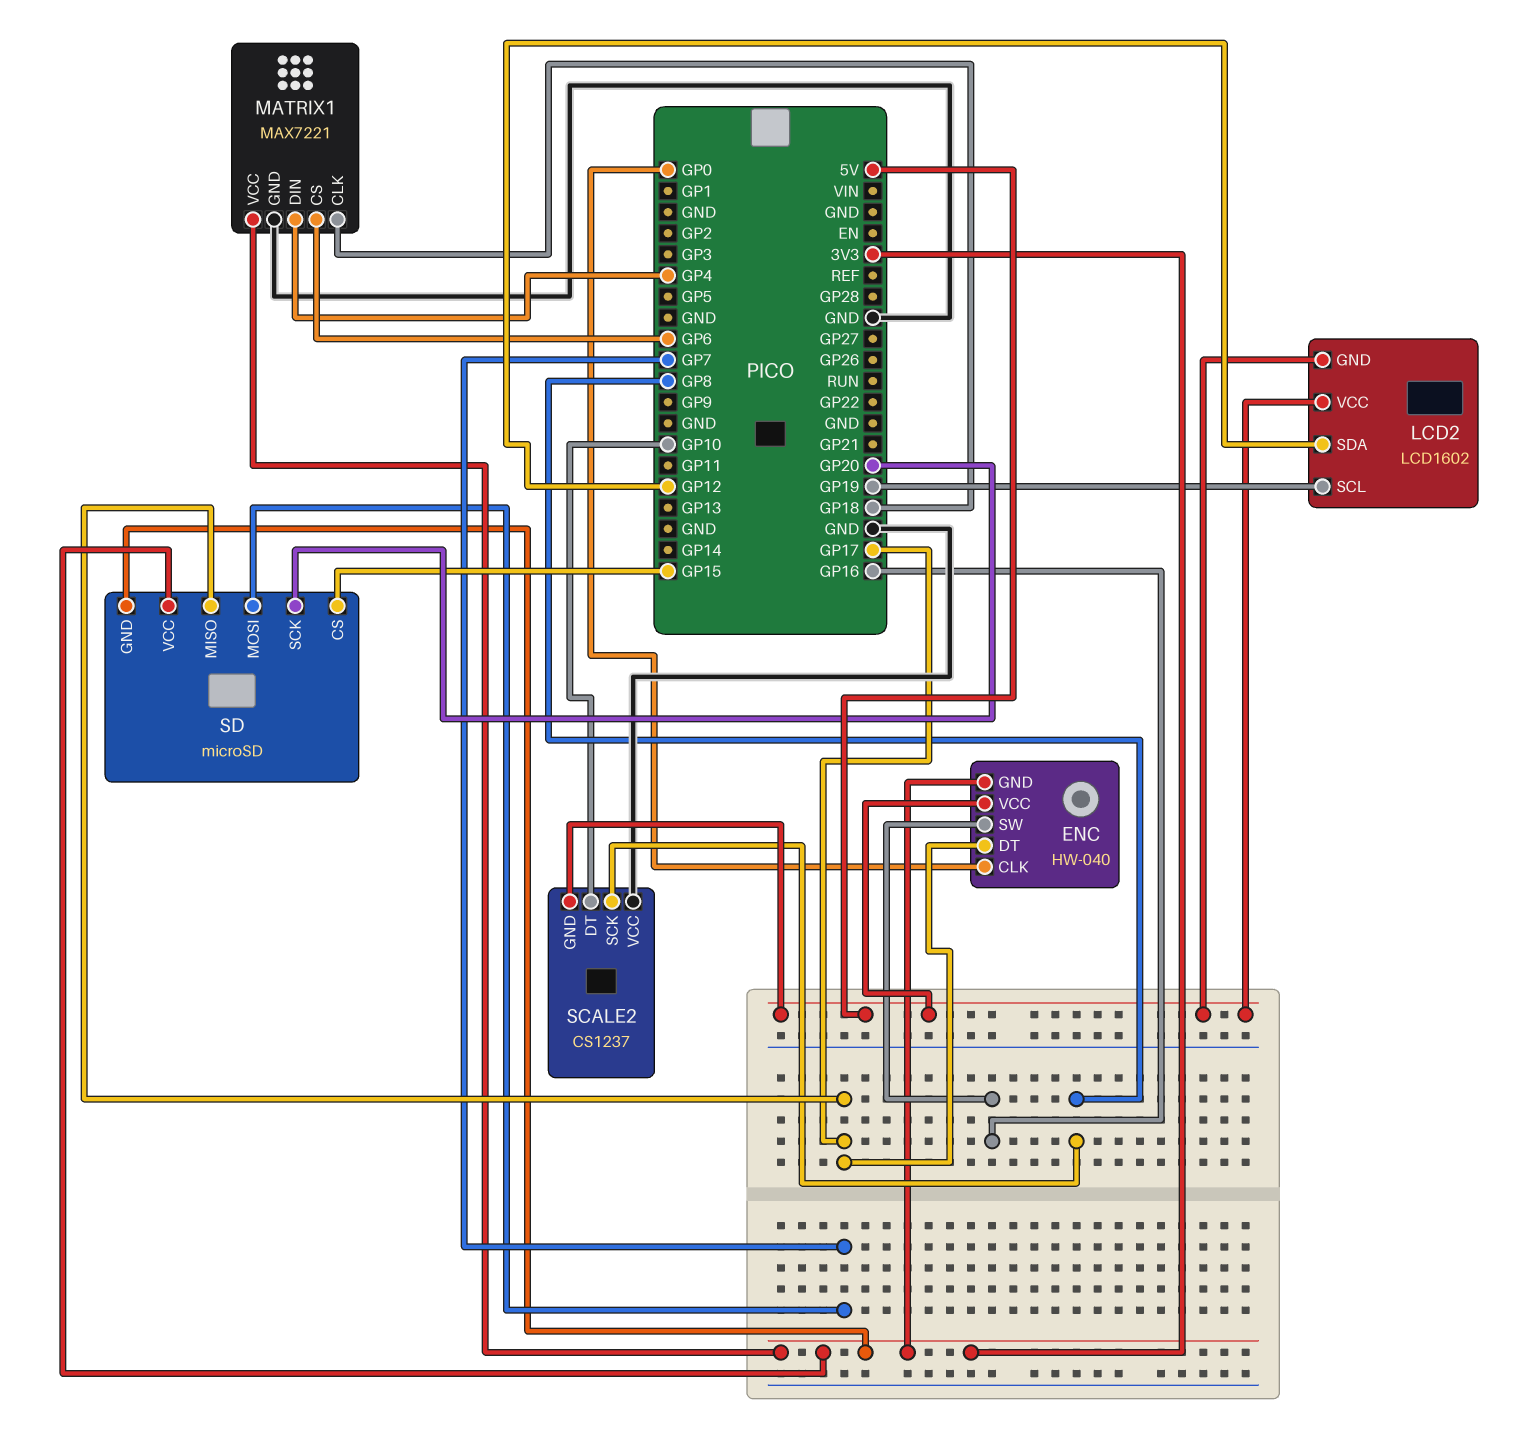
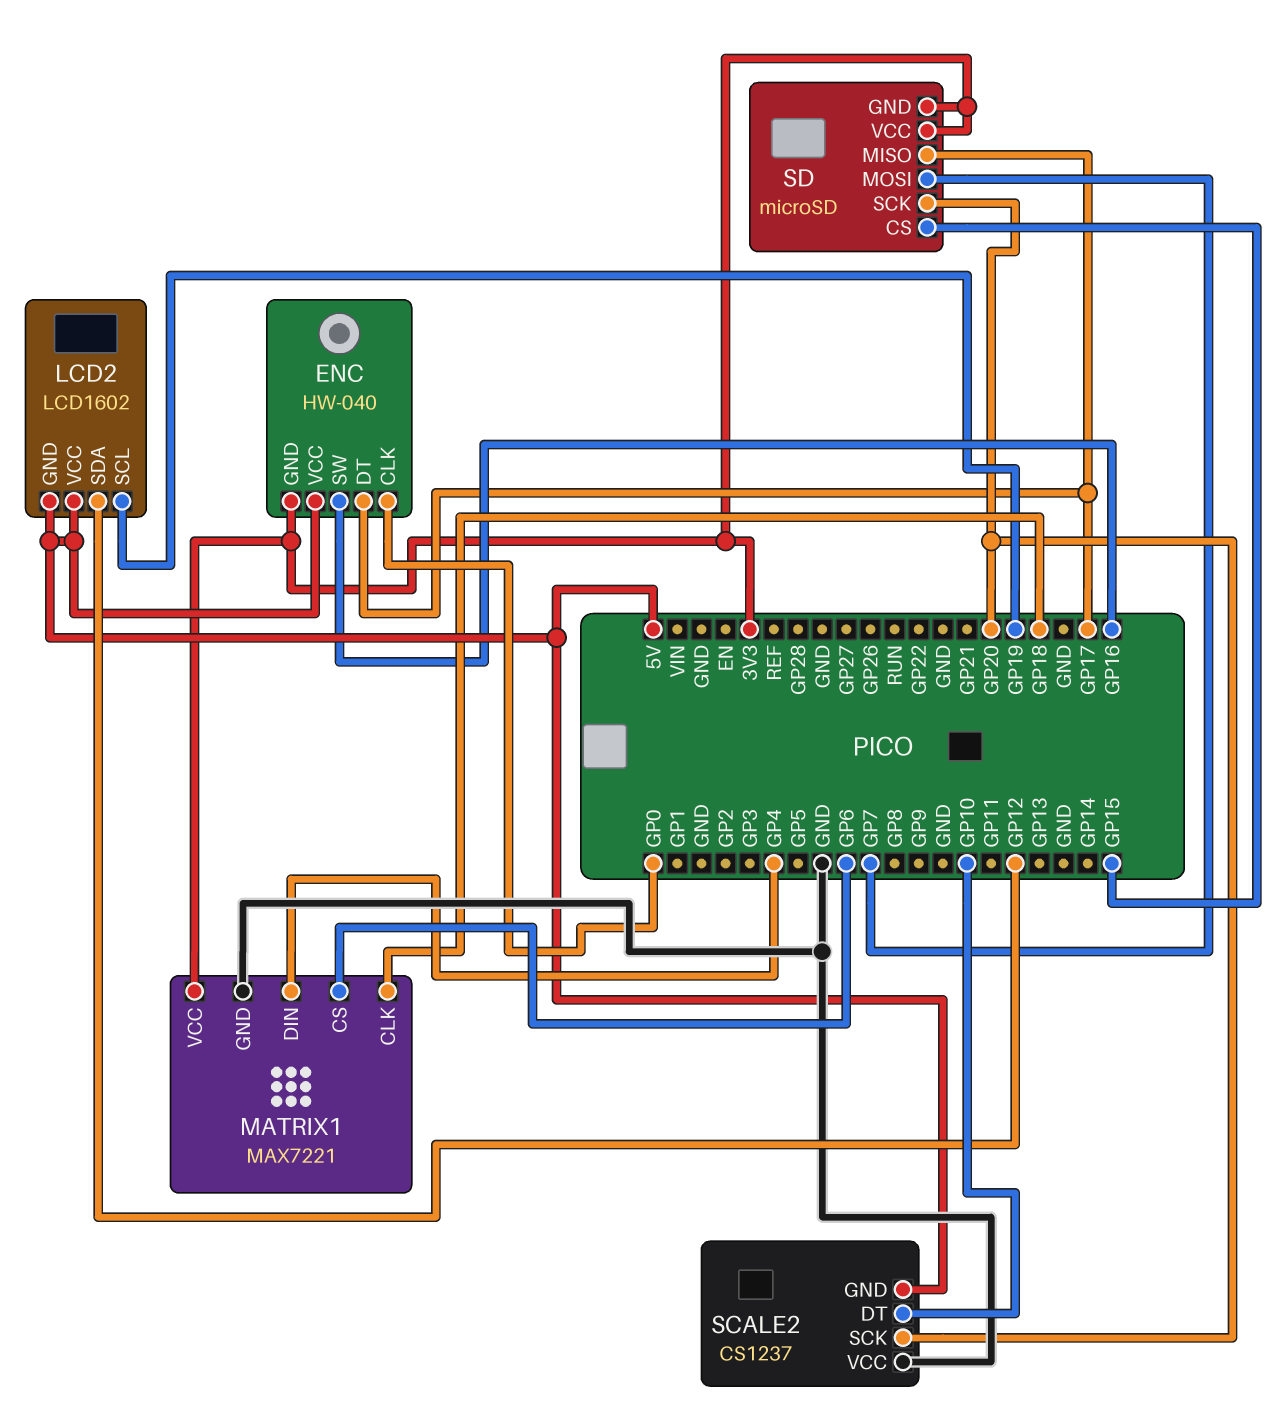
SCALE2 pin SCK: GP8 -> GP20

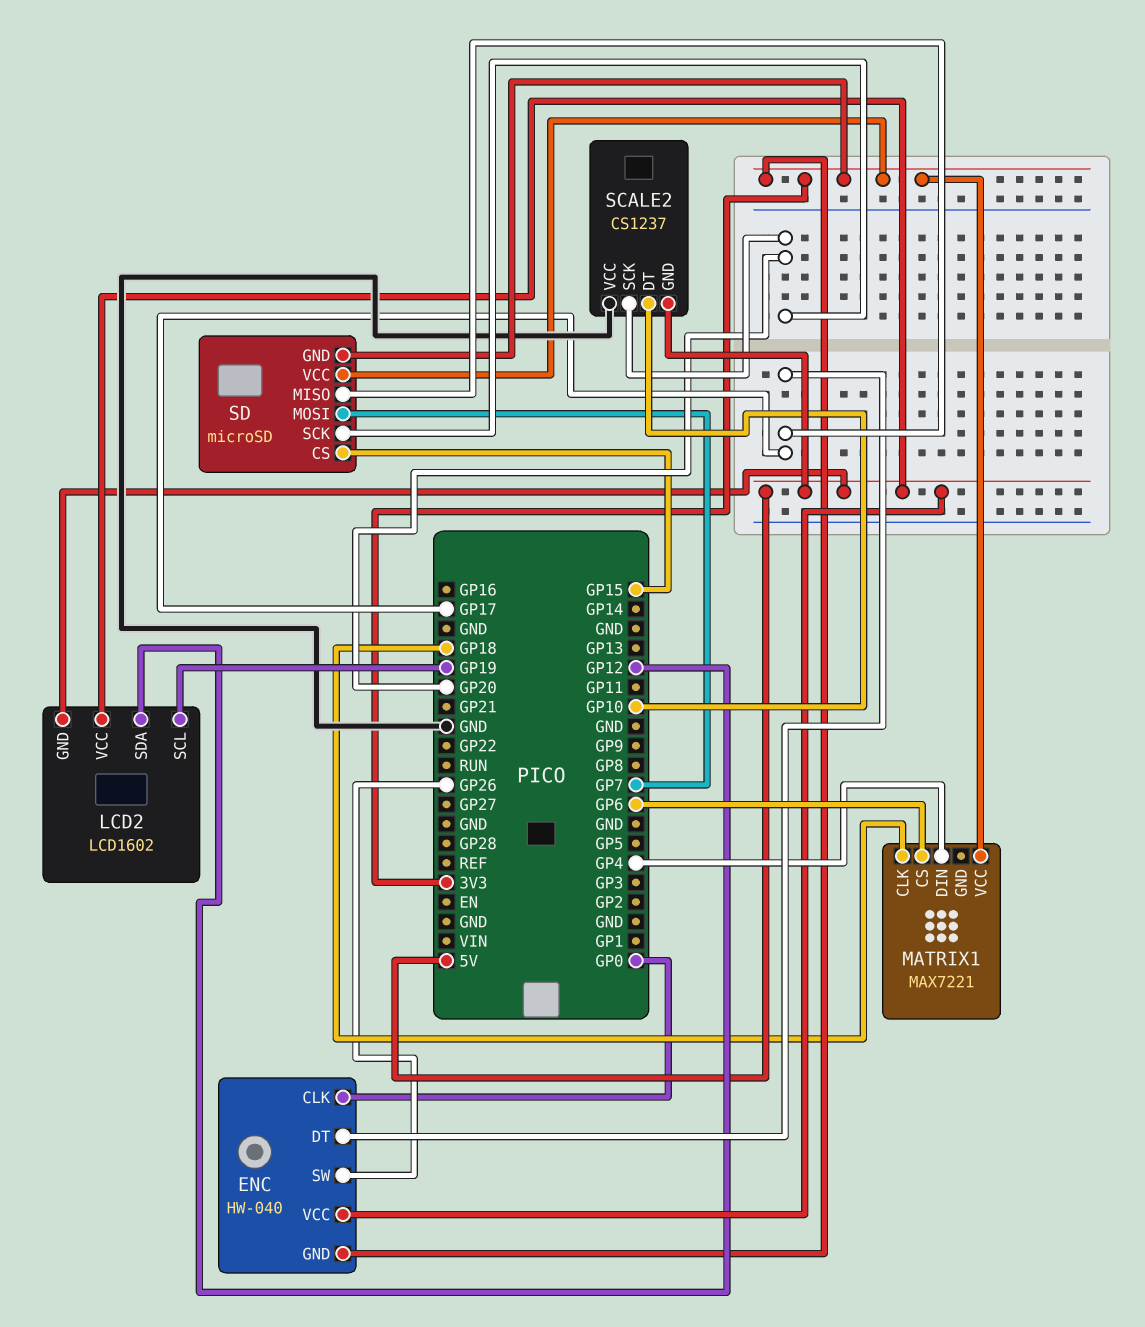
ENC pin SW: GP16 -> GP26
MATRIX1 pin GND: GND -> none

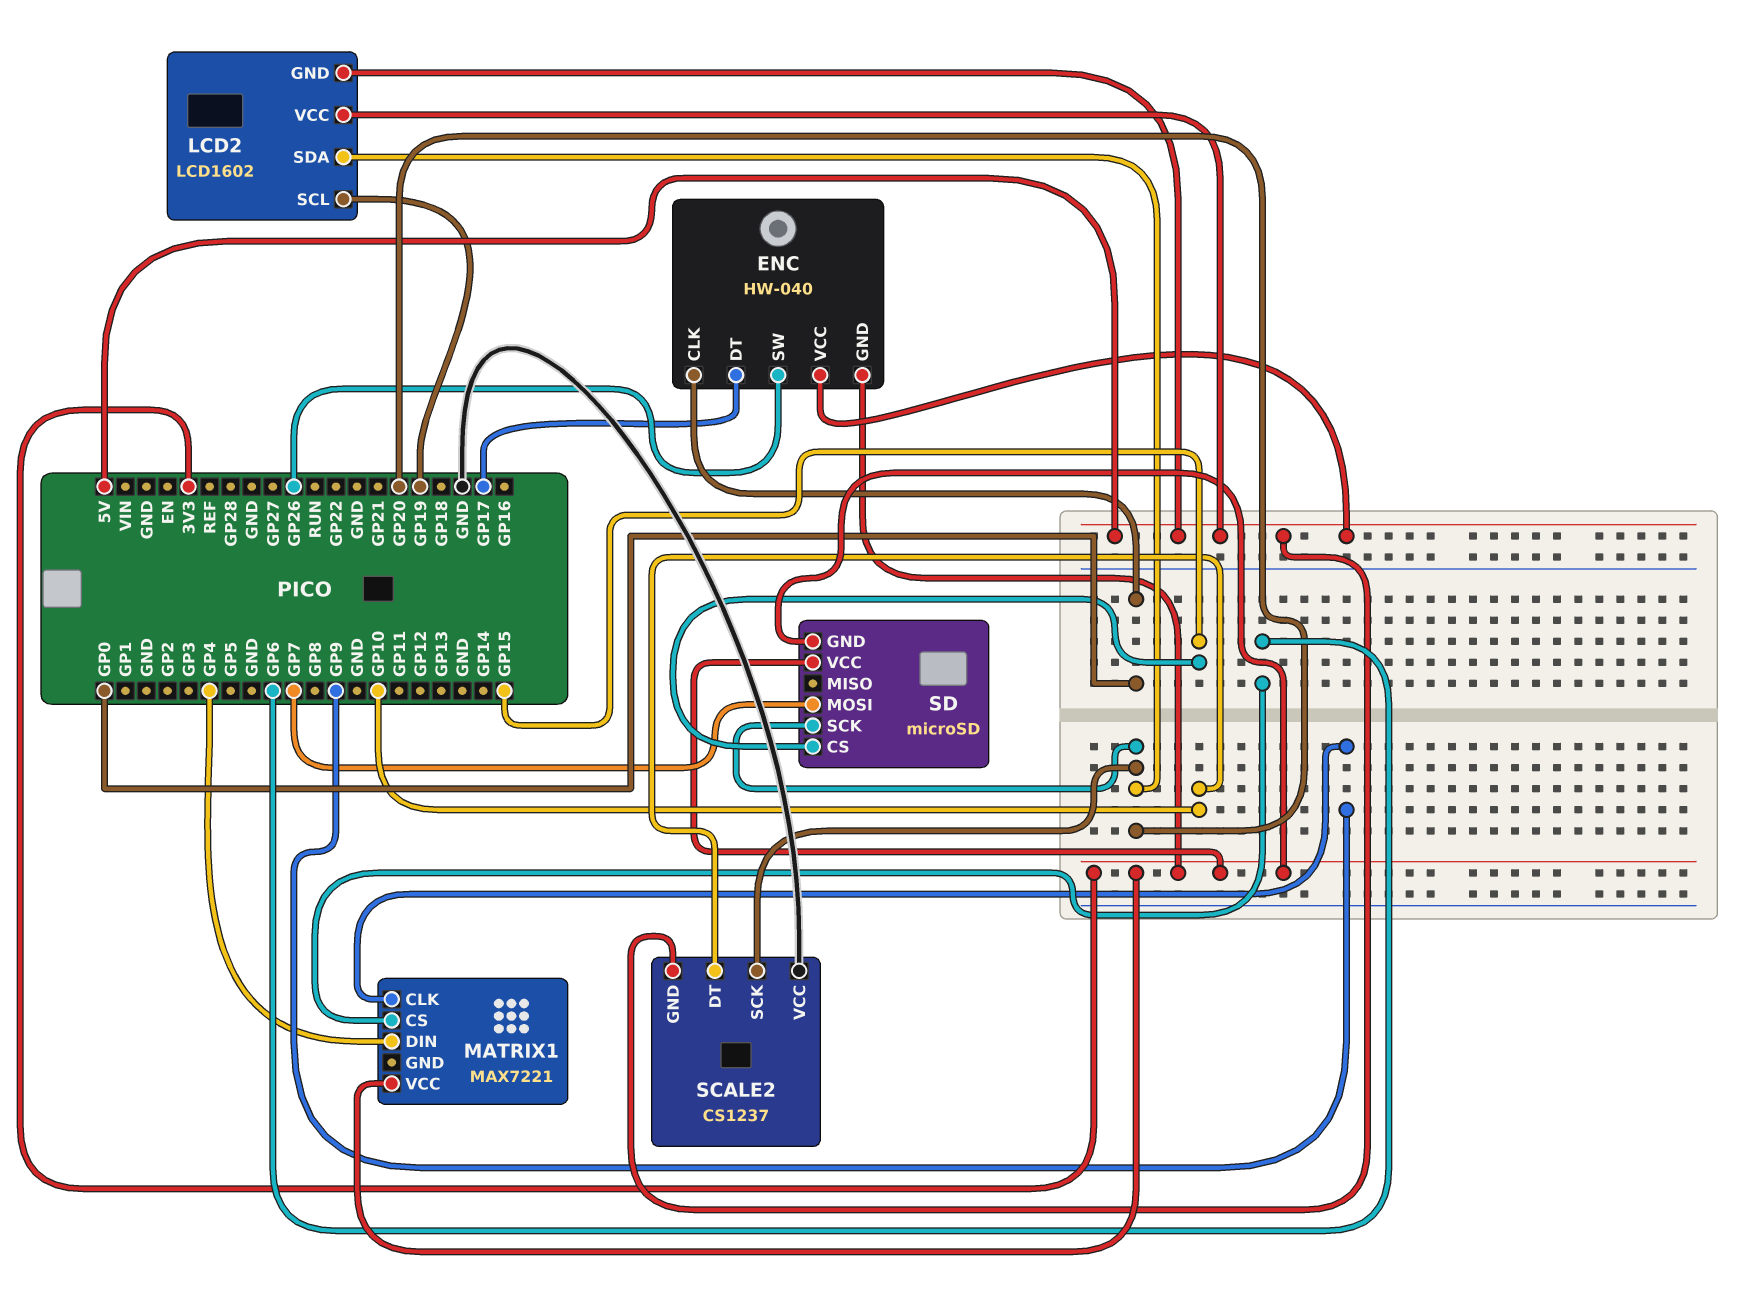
LCD2 pin SDA: GP12 -> GP20
MATRIX1 pin CLK: GP18 -> GP9
SD pin MISO: GP17 -> none

